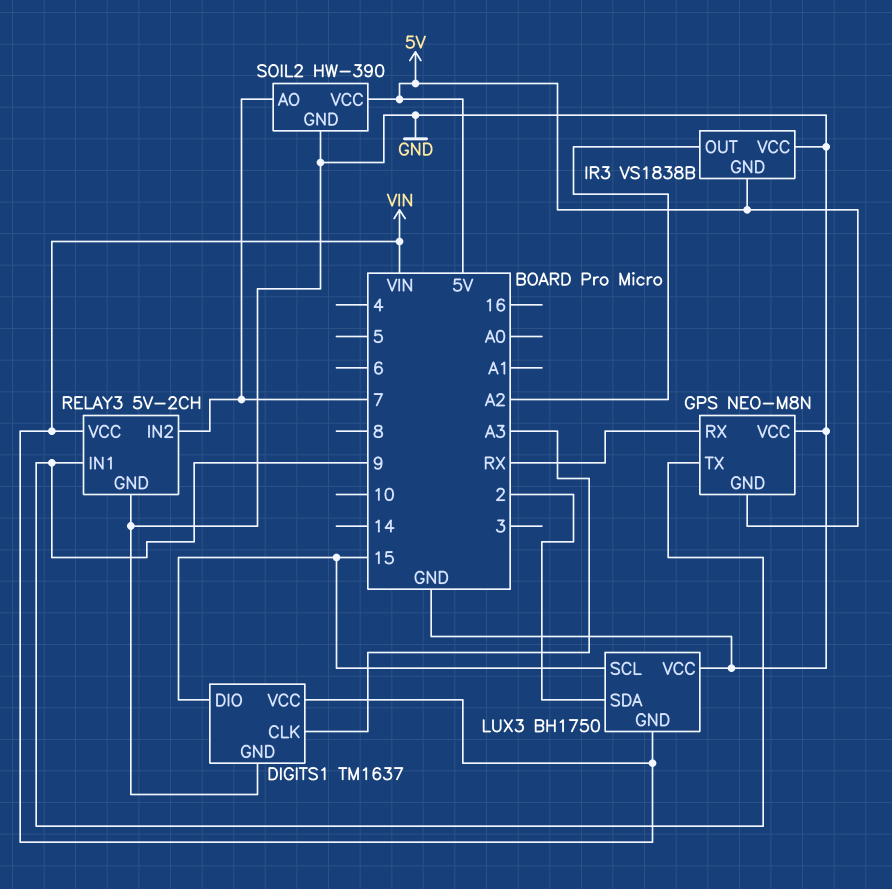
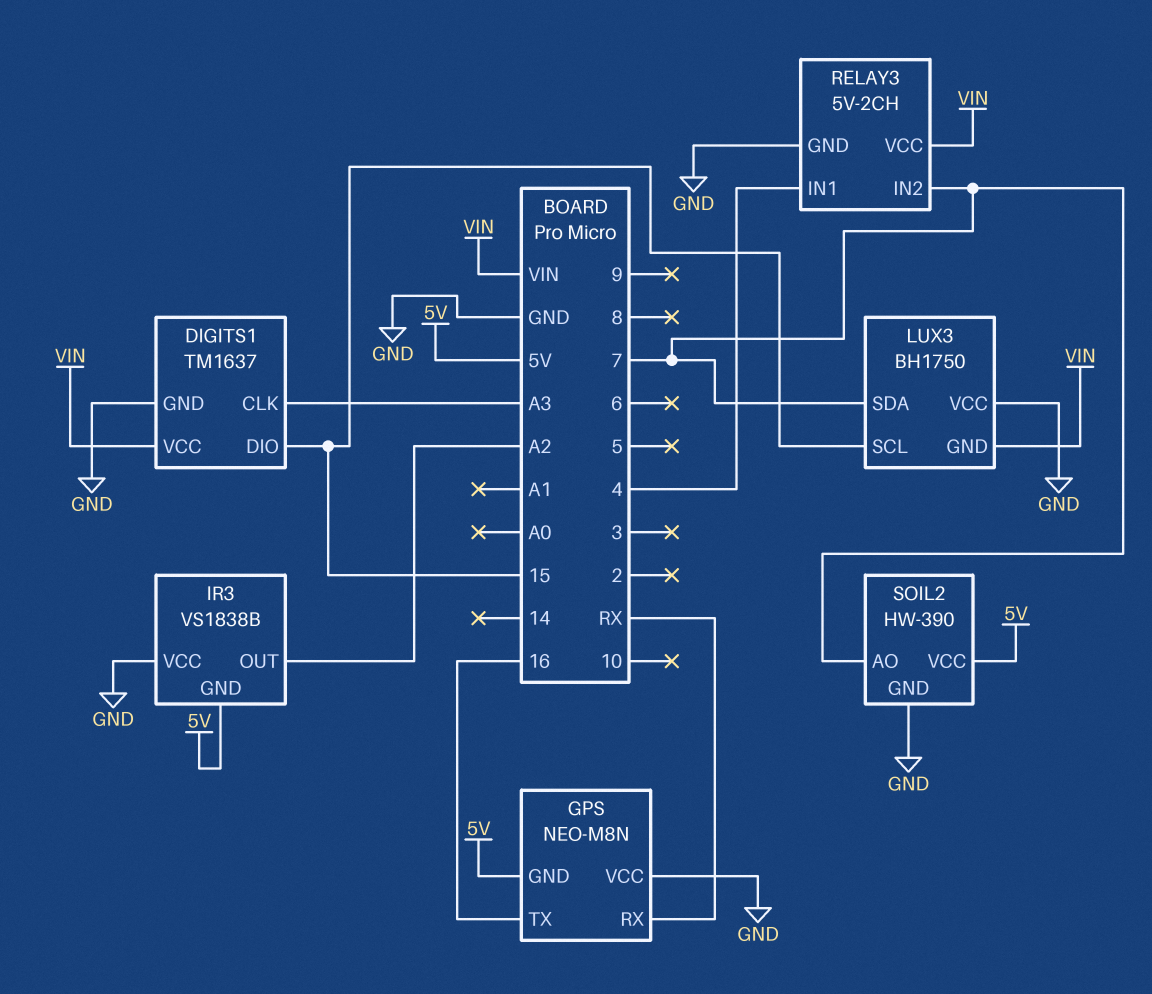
GPS pin TX: 9 -> 16
LUX3 pin SDA: 2 -> 7
RELAY3 pin IN1: 9 -> 4

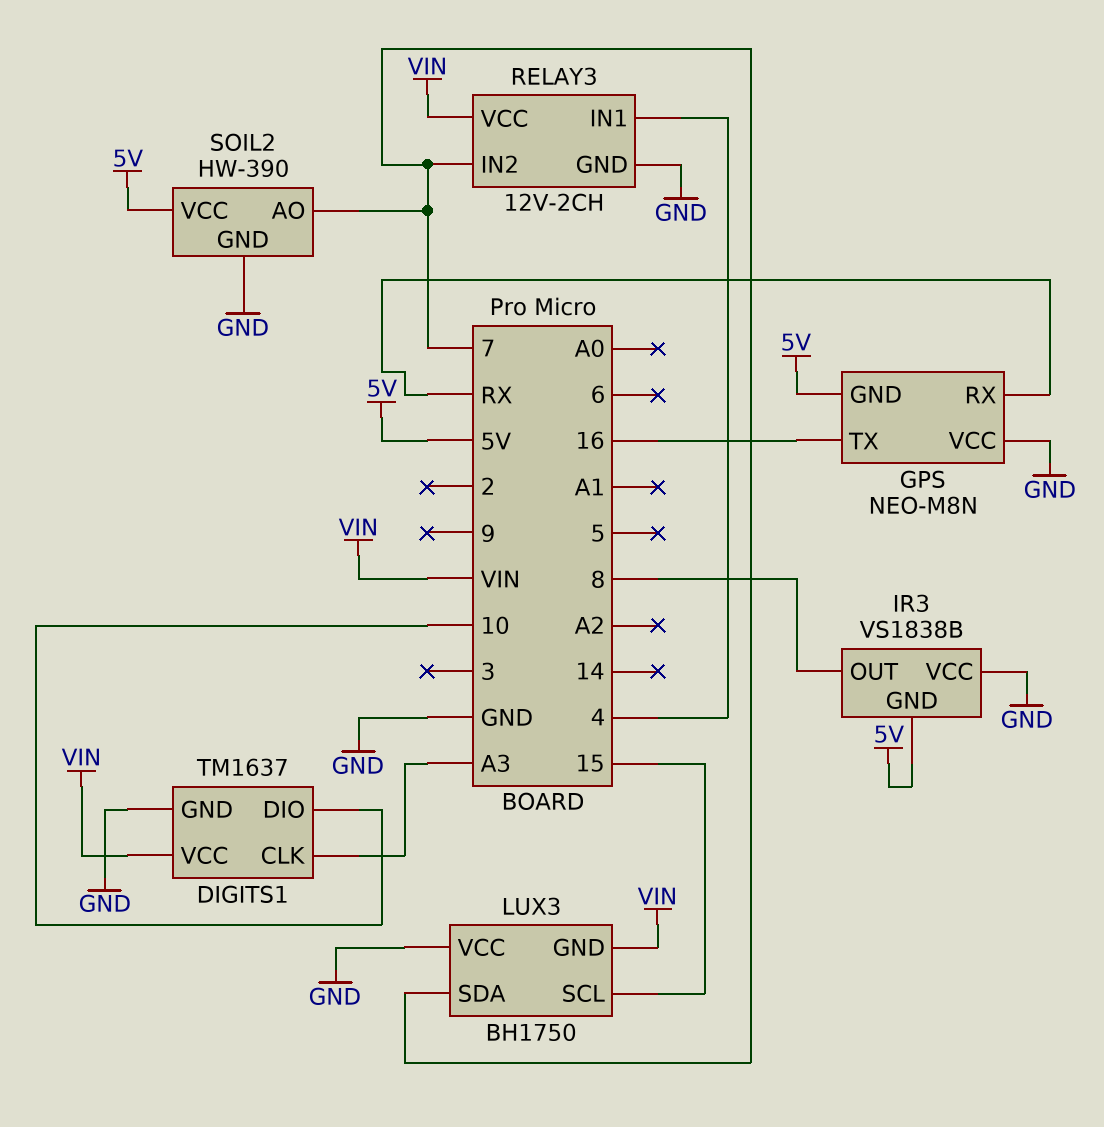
DIGITS1 pin DIO: 15 -> 10
IR3 pin OUT: A2 -> 8
RELAY3: 5V-2CH -> 12V-2CH

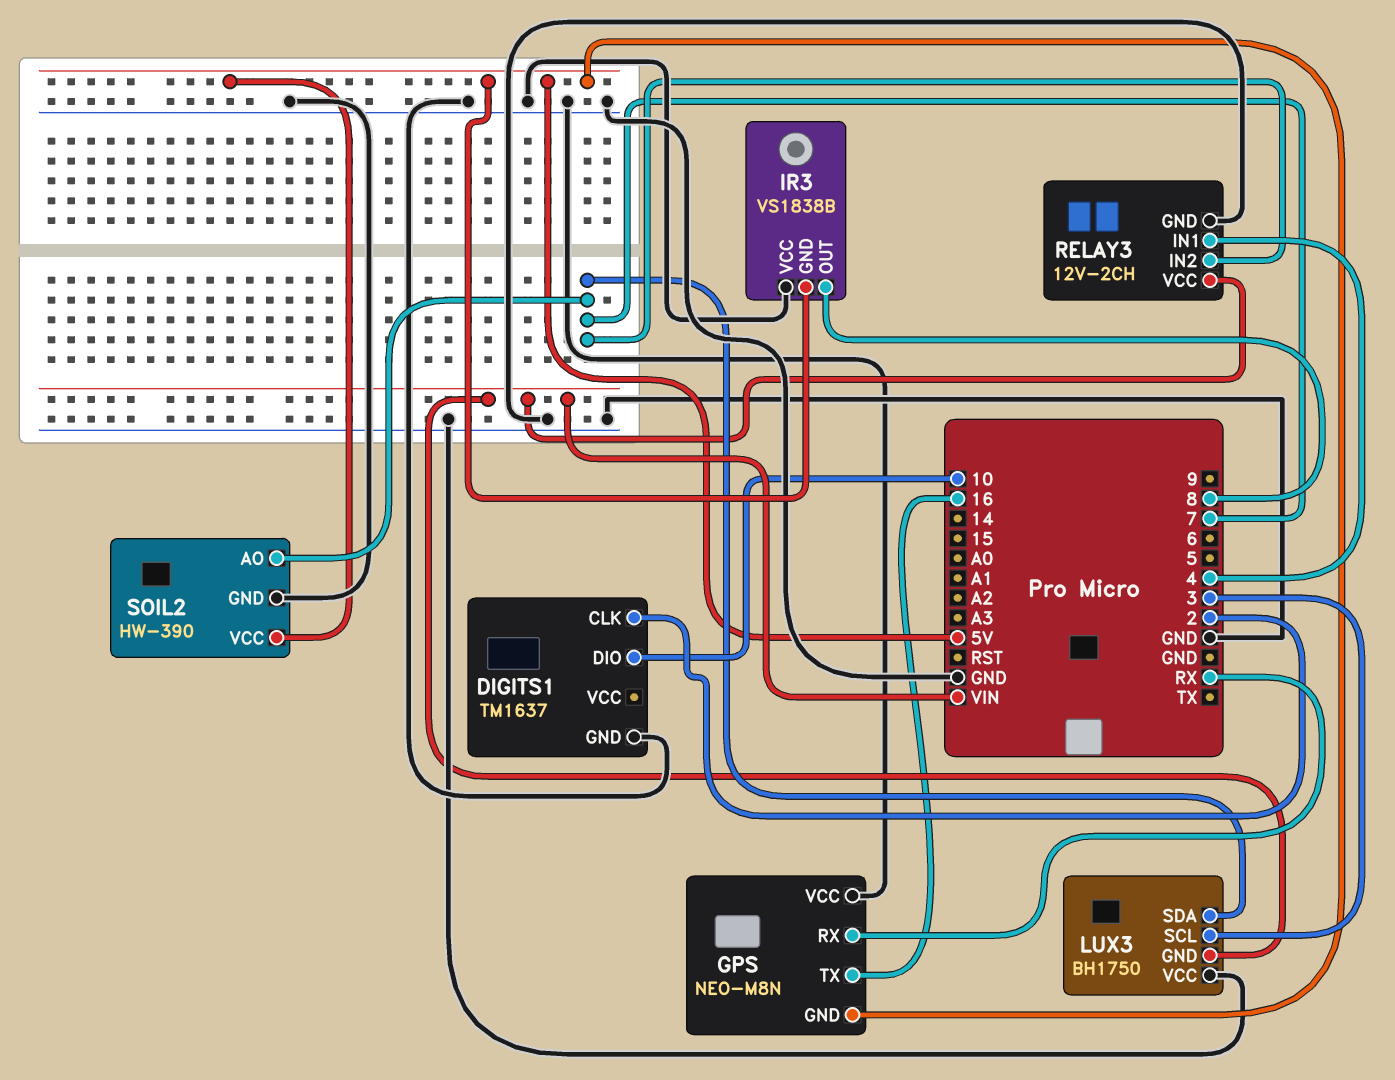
DIGITS1 pin CLK: A3 -> 2
DIGITS1 pin VCC: VIN -> none
LUX3 pin SCL: 15 -> 3

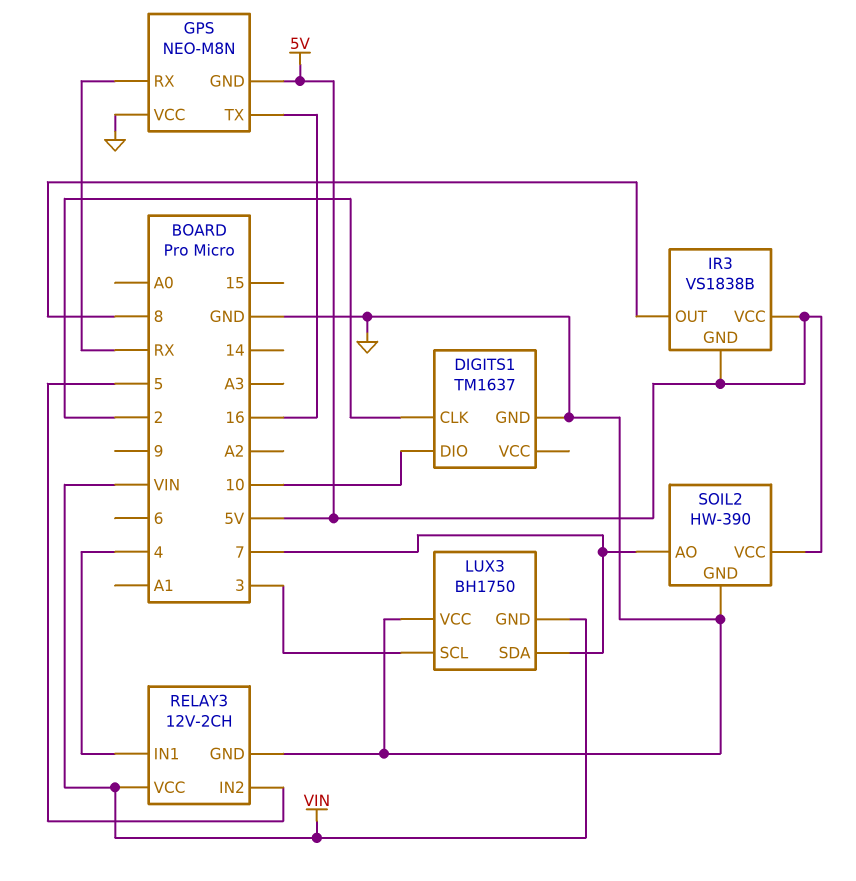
IR3 pin VCC: GND -> 5V
RELAY3 pin IN2: 7 -> 5

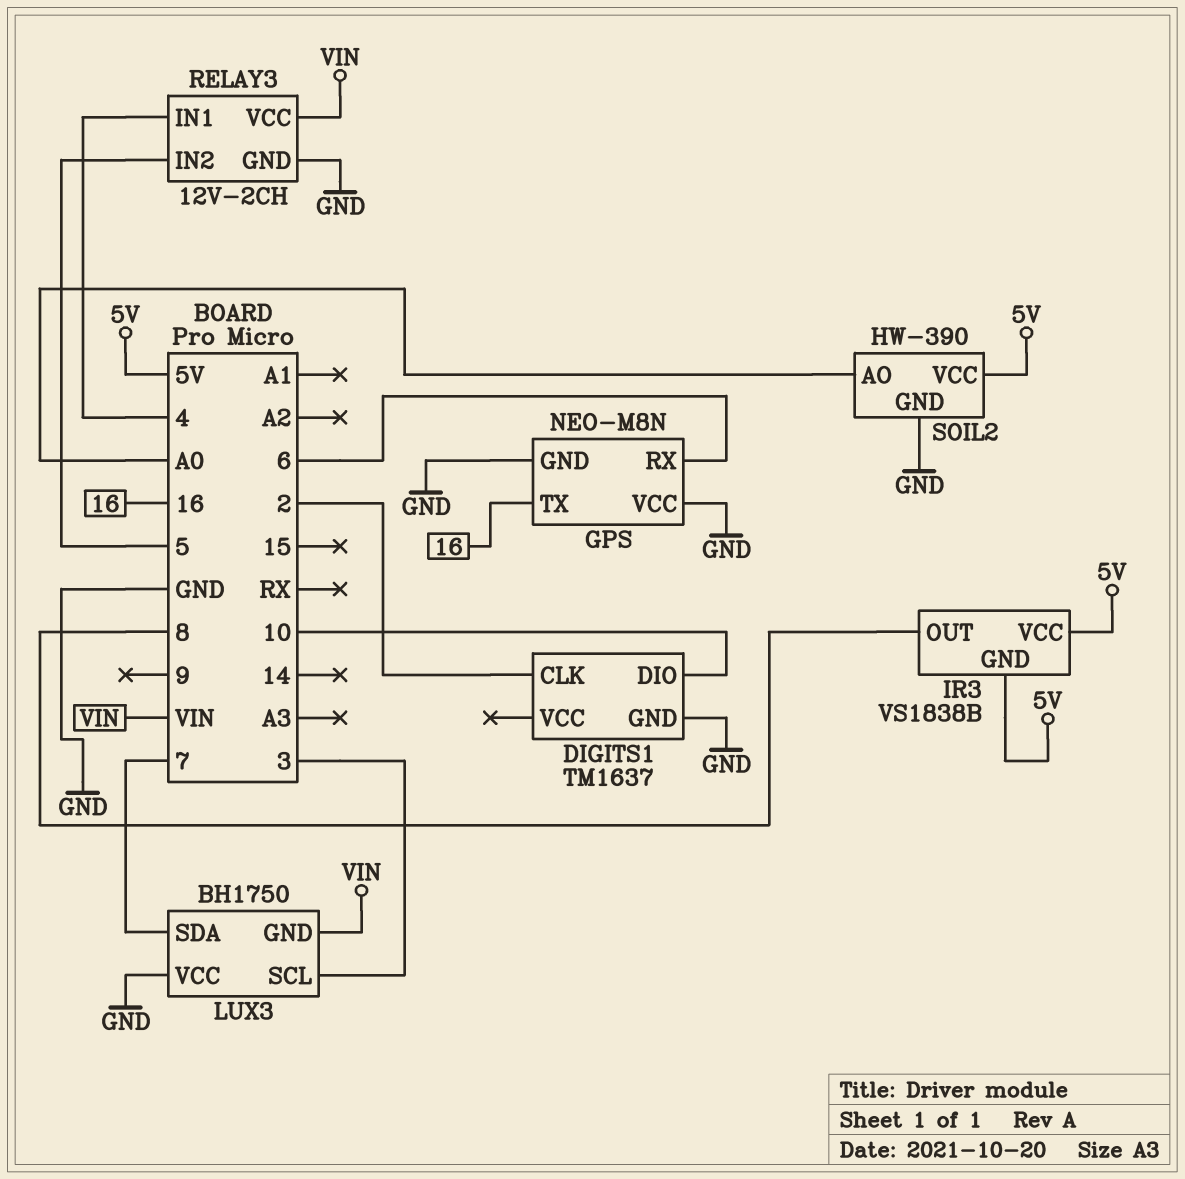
GPS pin GND: 5V -> GND
GPS pin RX: RX -> 6
SOIL2 pin AO: 7 -> A0

